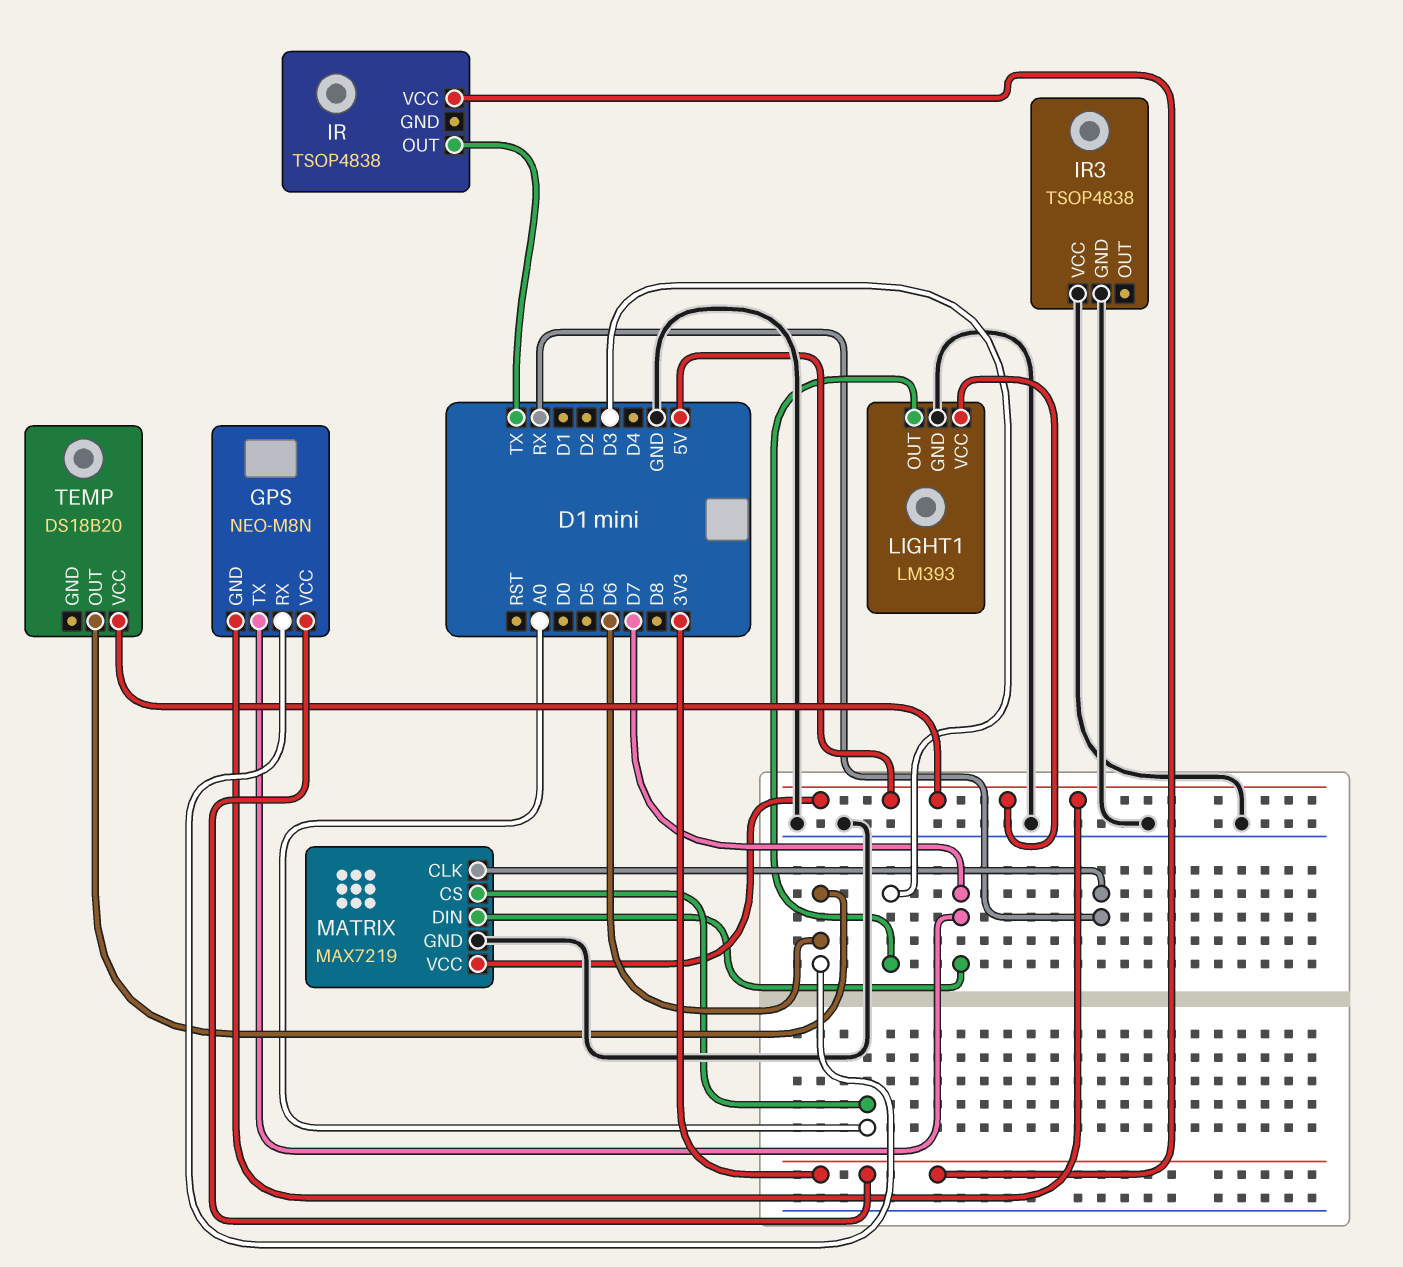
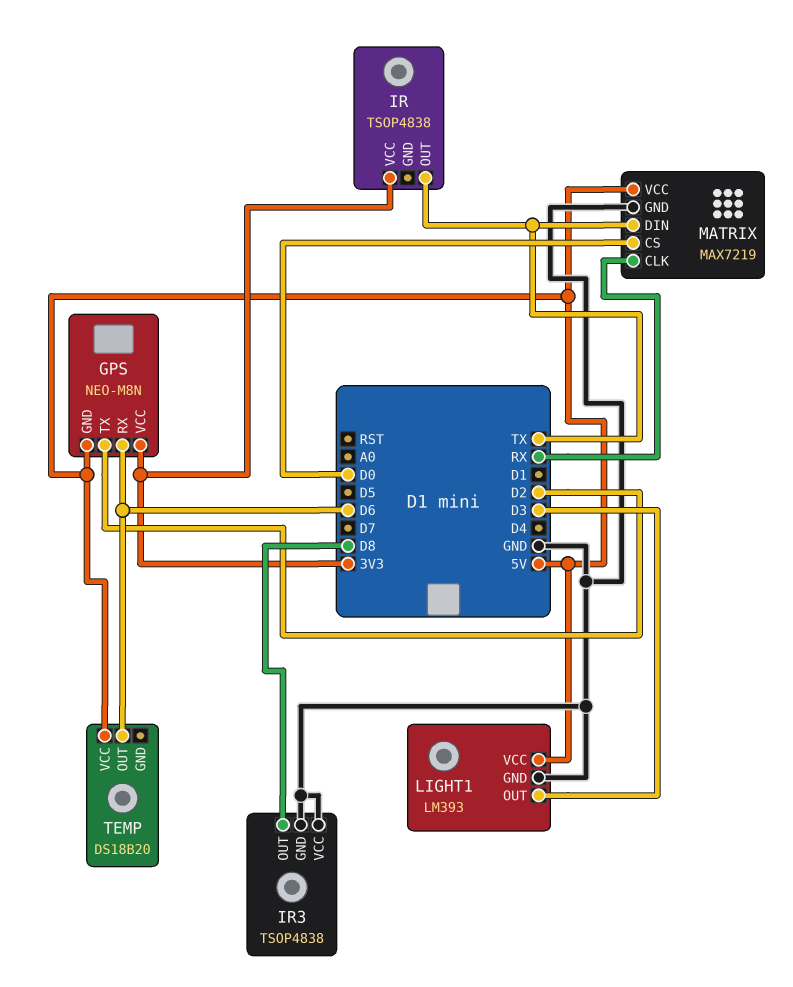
GPS pin TX: D7 -> D2
IR3 pin OUT: none -> D8
MATRIX pin CS: A0 -> D0
MATRIX pin DIN: D7 -> TX

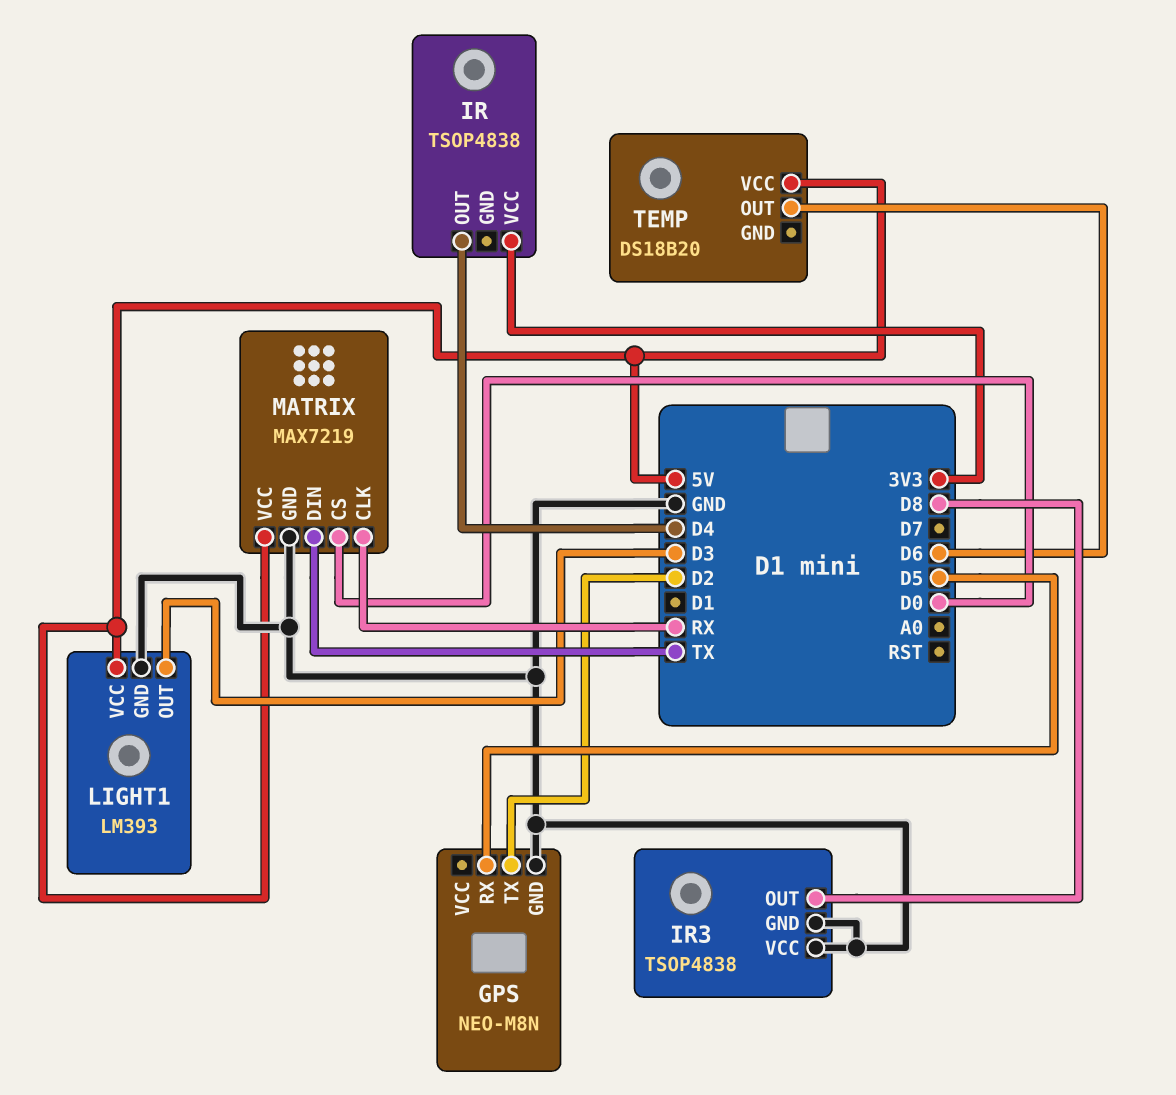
GPS pin GND: 5V -> GND
GPS pin RX: D6 -> D5
GPS pin VCC: 3V3 -> none
IR pin OUT: TX -> D4

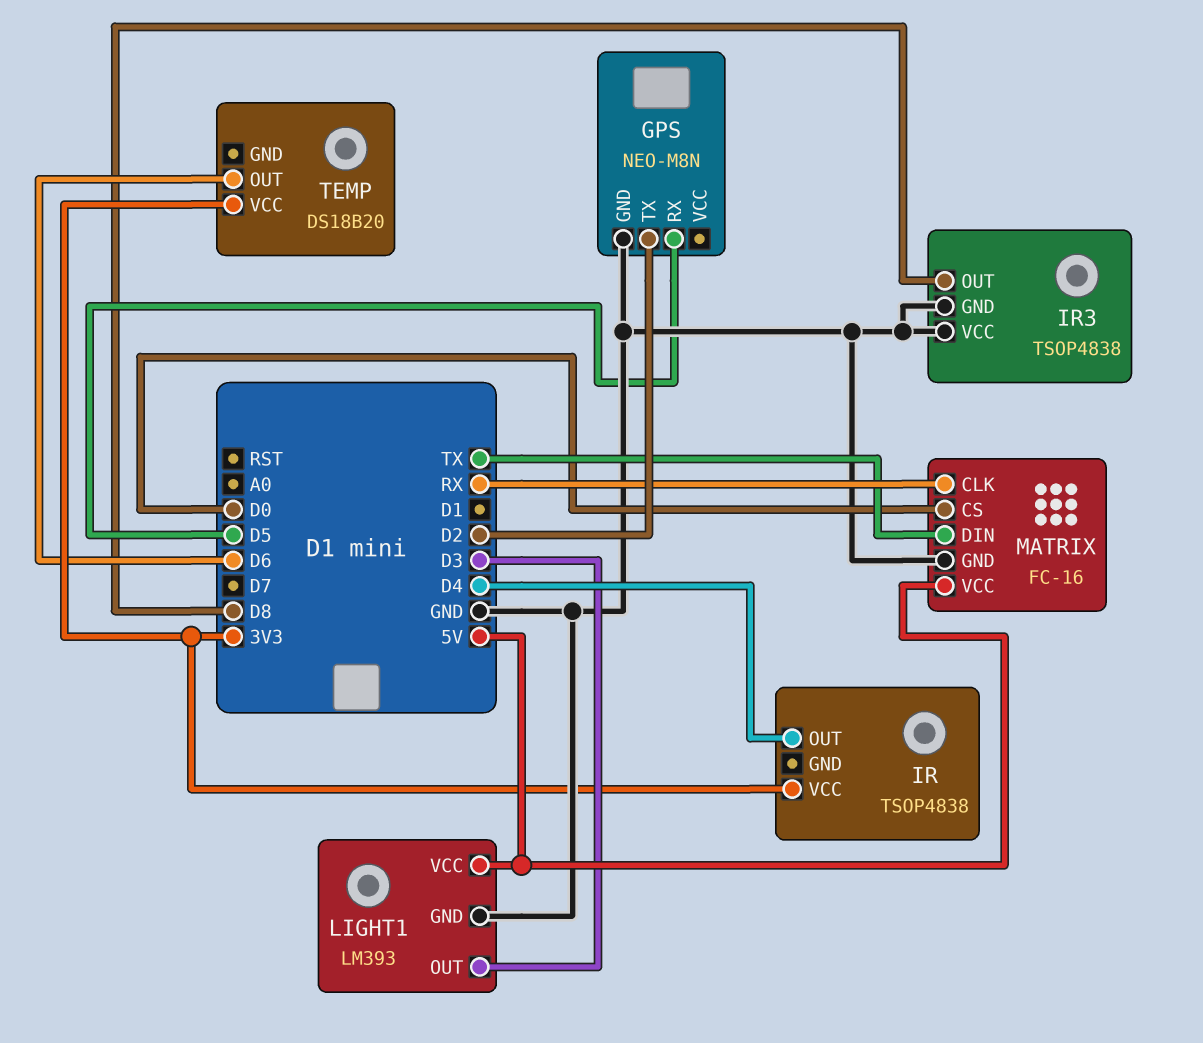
MATRIX: MAX7219 -> FC-16
TEMP pin VCC: 5V -> 3V3

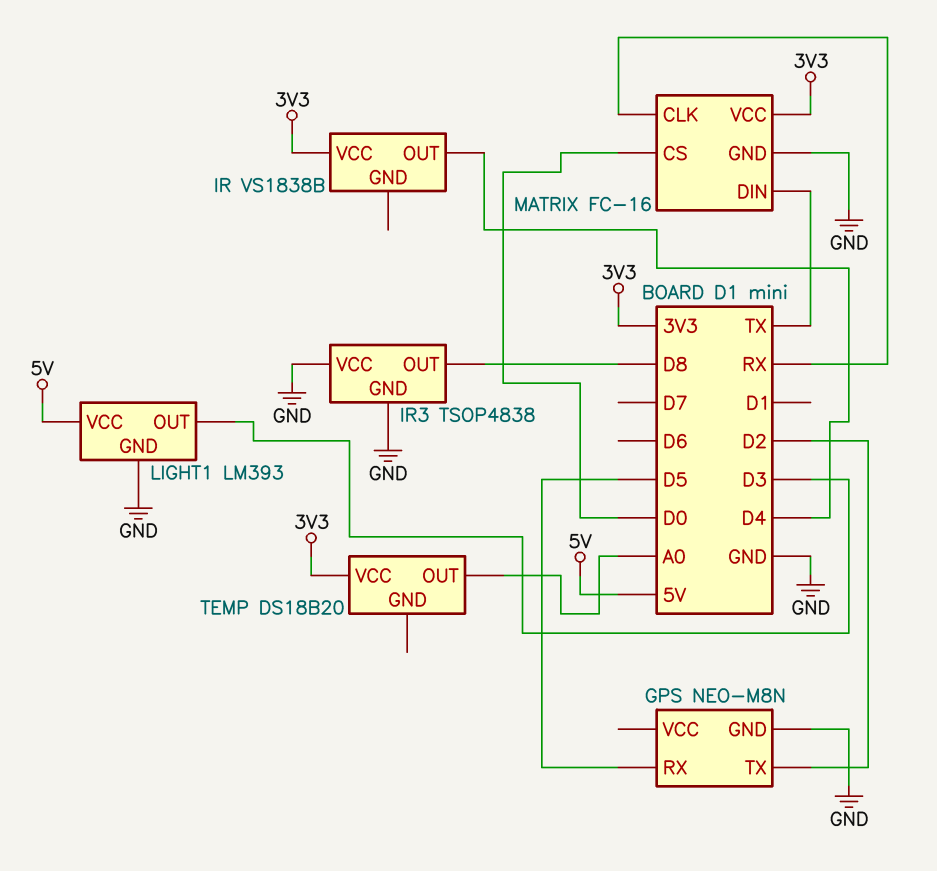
IR: TSOP4838 -> VS1838B
MATRIX pin VCC: 5V -> 3V3
TEMP pin OUT: D6 -> A0

